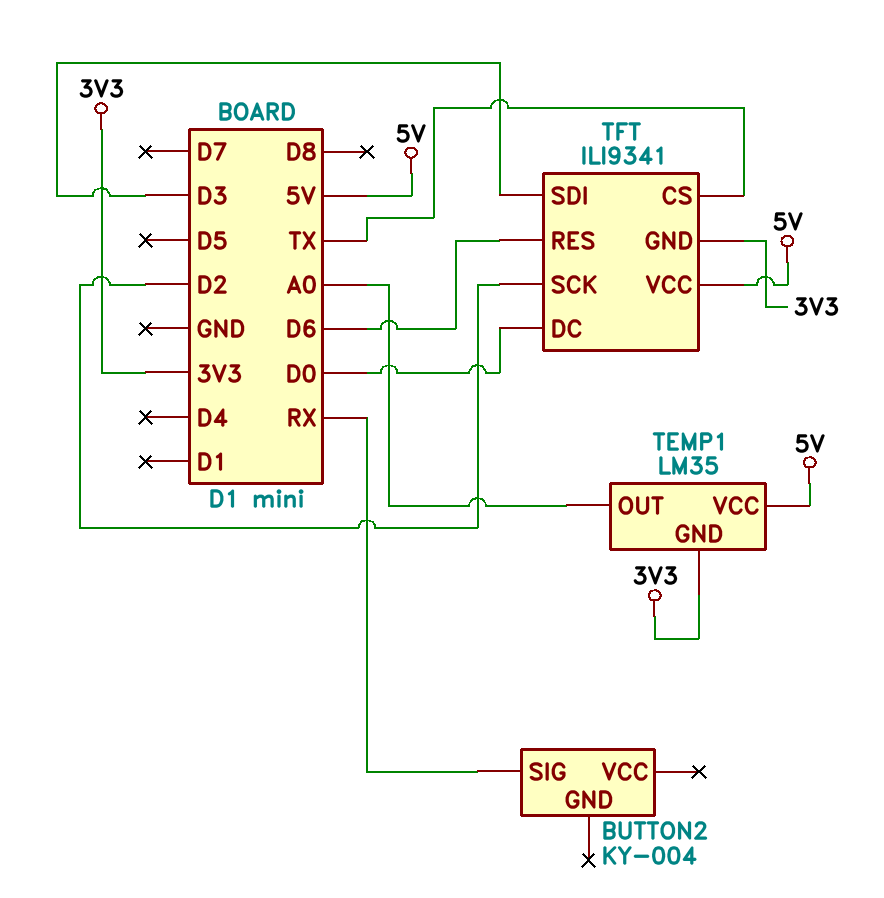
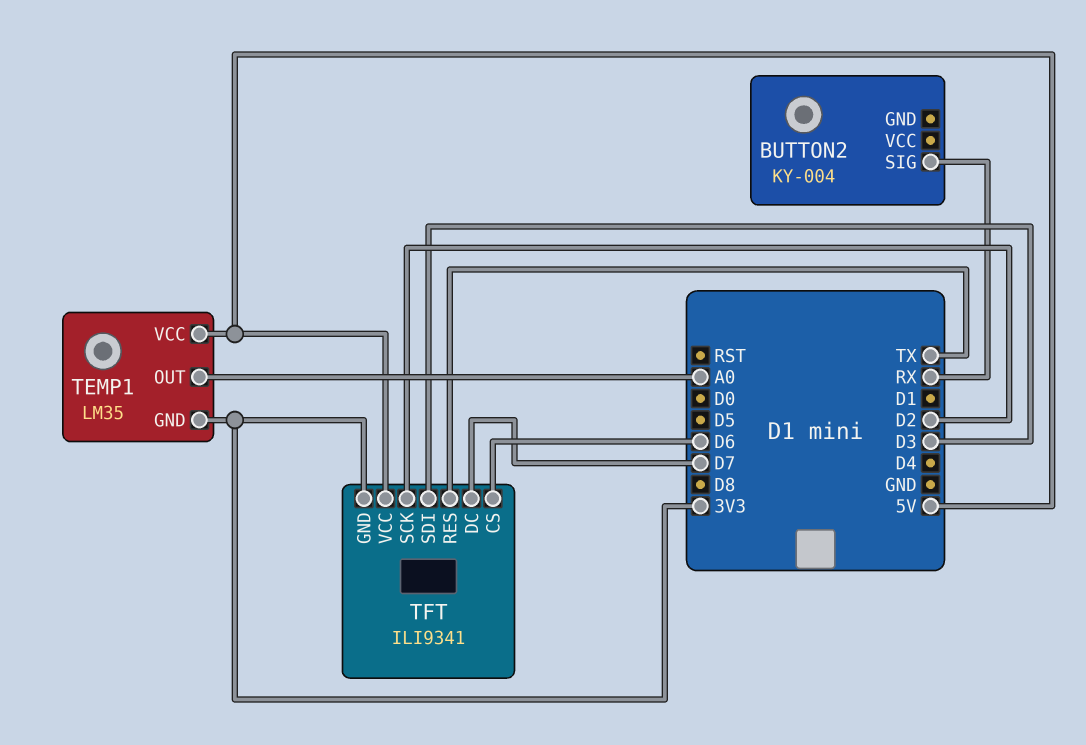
TFT pin CS: TX -> D6
TFT pin DC: D0 -> D7
TFT pin RES: D6 -> TX

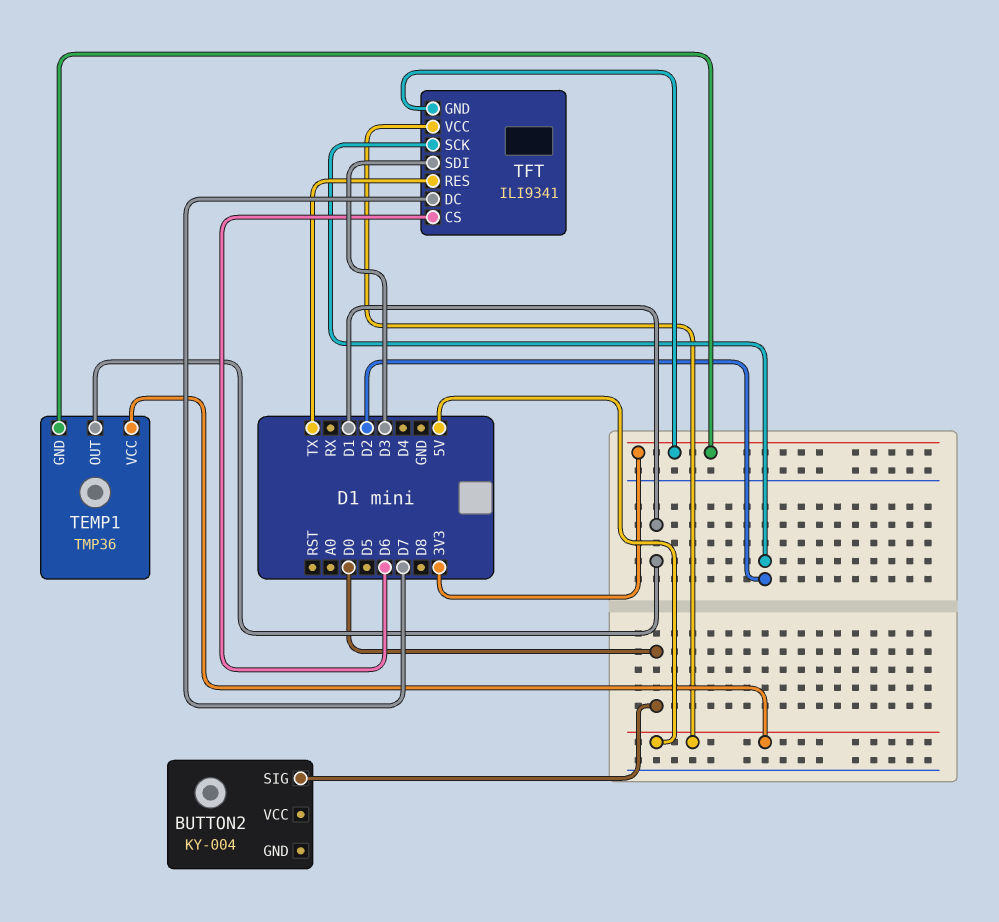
BUTTON2 pin SIG: RX -> D0
TEMP1: LM35 -> TMP36
TEMP1 pin OUT: A0 -> D1

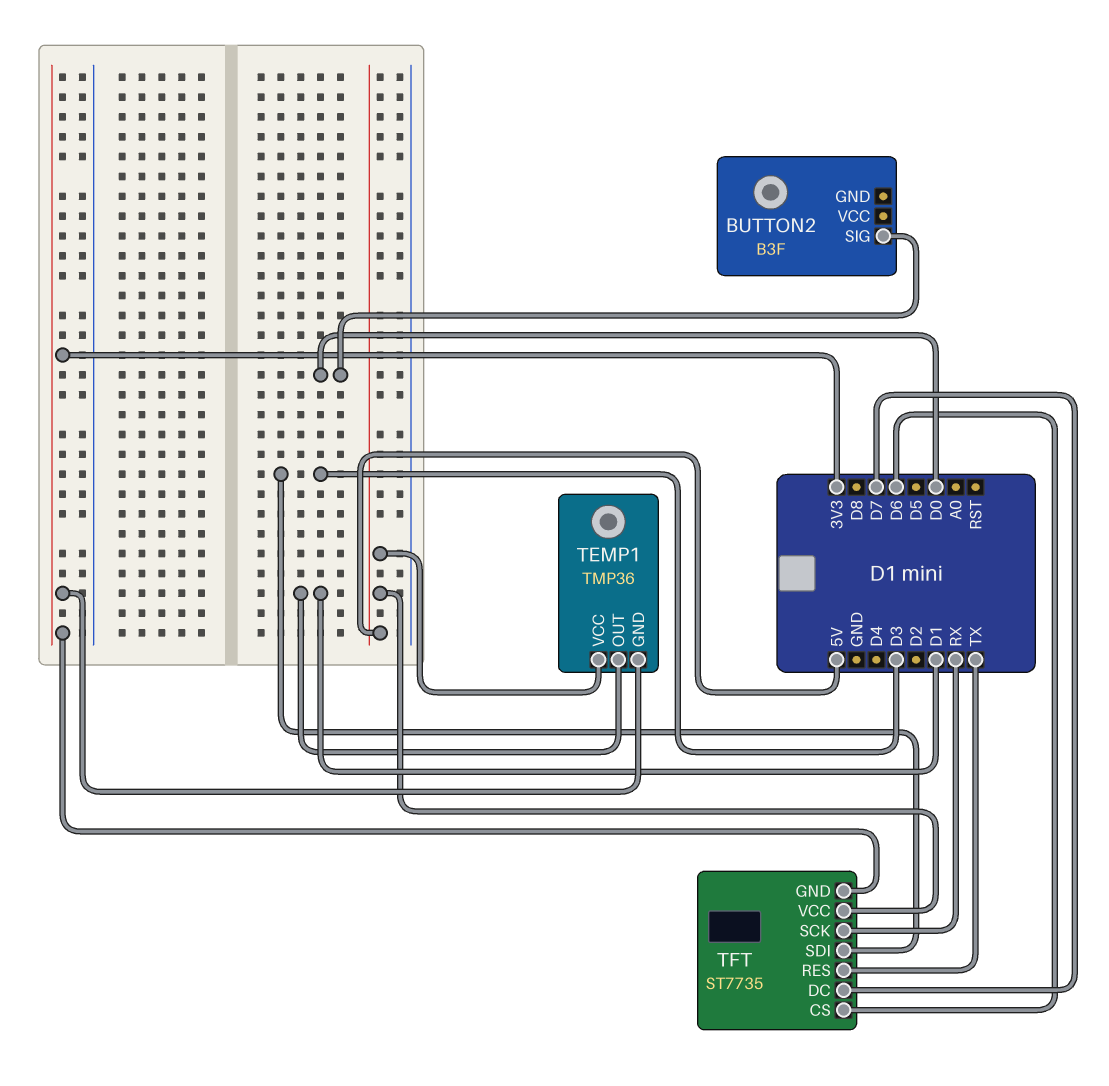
BUTTON2: KY-004 -> B3F
TFT: ILI9341 -> ST7735
TFT pin SCK: D2 -> RX

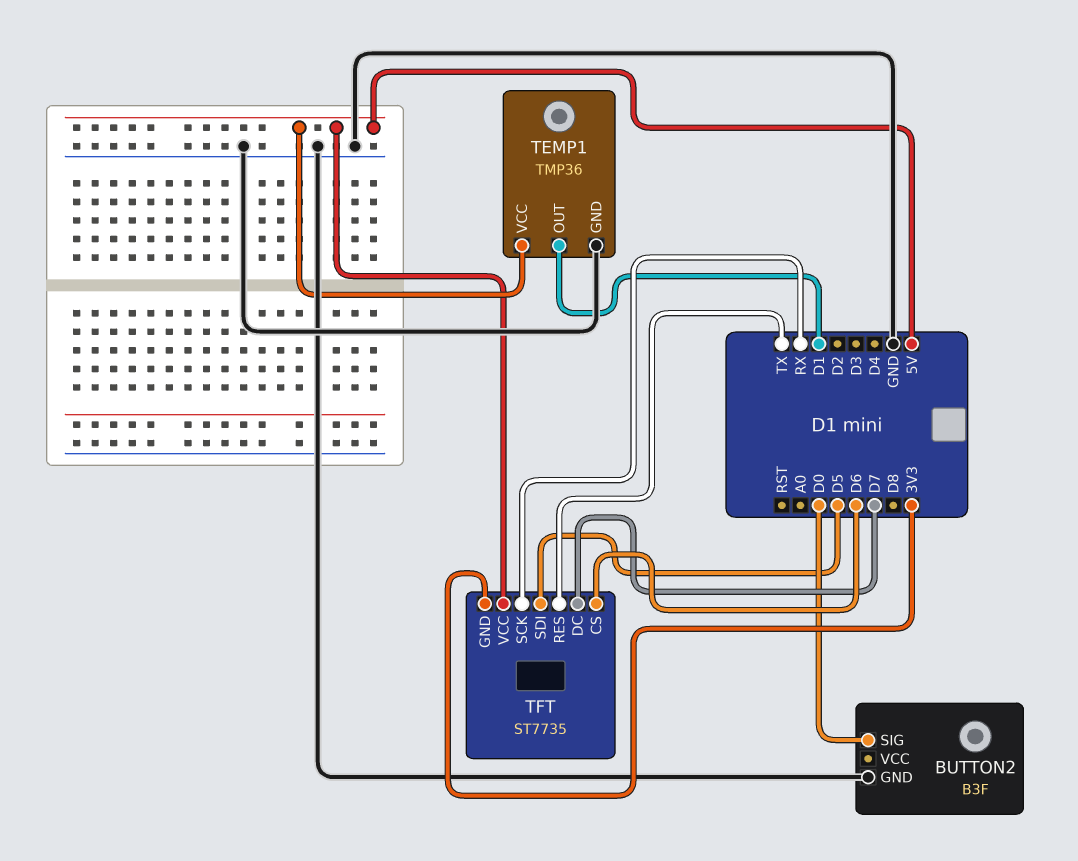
BUTTON2 pin GND: none -> GND
TEMP1 pin GND: 3V3 -> GND
TFT pin SDI: D3 -> D5

